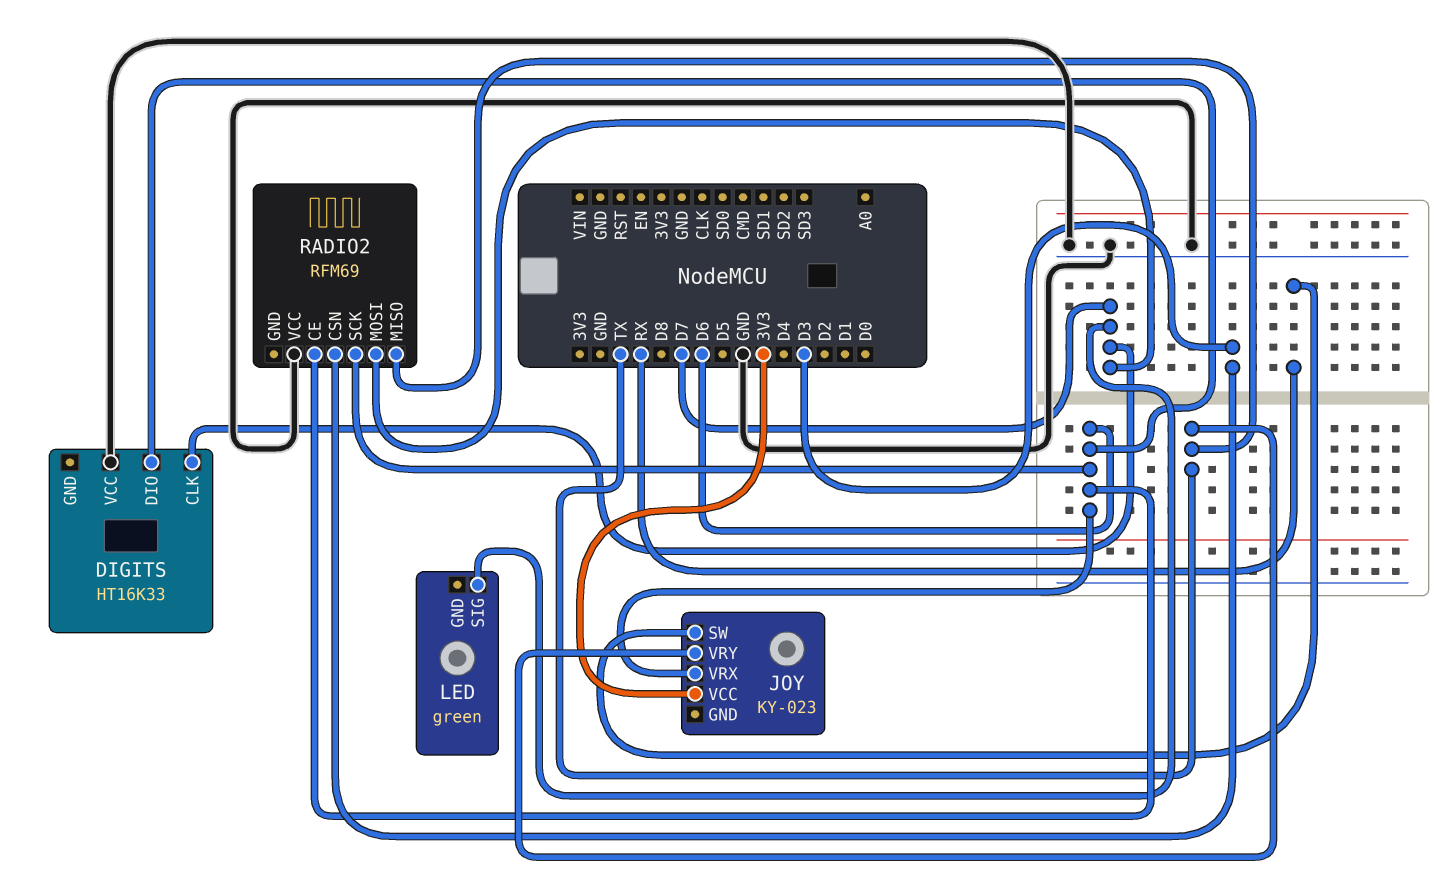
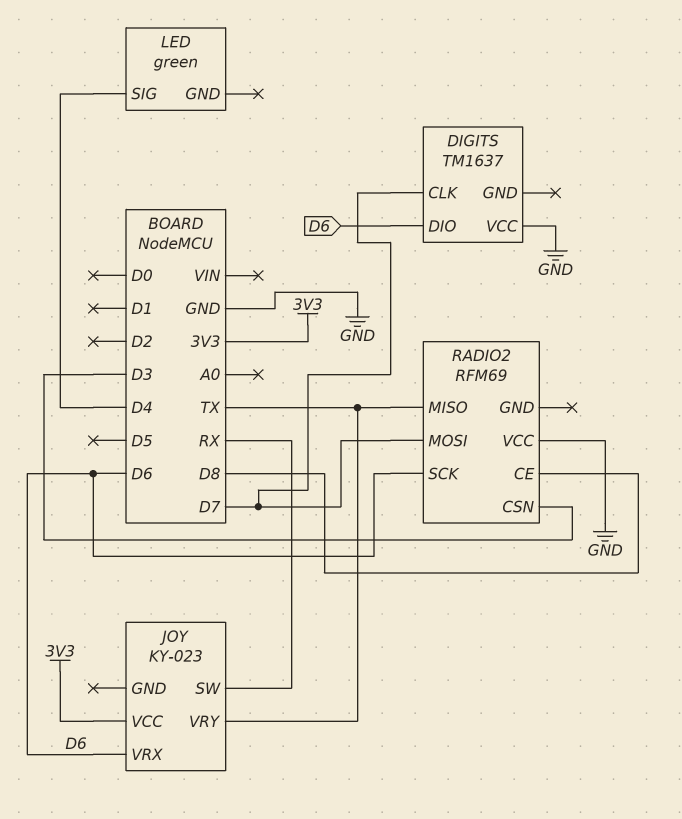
DIGITS: HT16K33 -> TM1637
LED pin SIG: D7 -> D4
RADIO2 pin CE: D6 -> D8

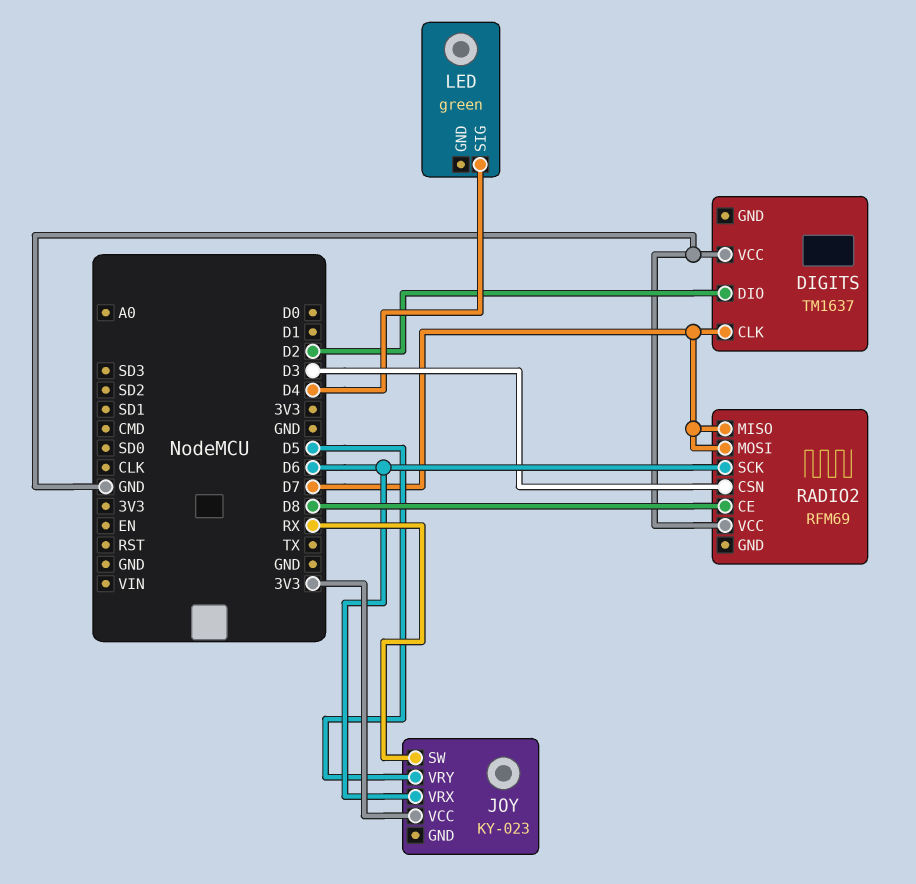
DIGITS pin DIO: D6 -> D2
JOY pin VRY: TX -> D5
RADIO2 pin MISO: TX -> D7

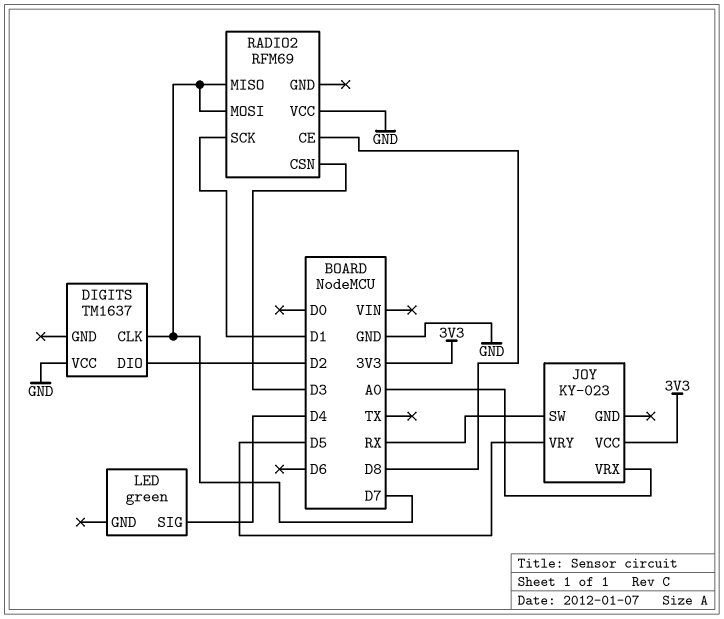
JOY pin VRX: D6 -> A0
RADIO2 pin SCK: D6 -> D1

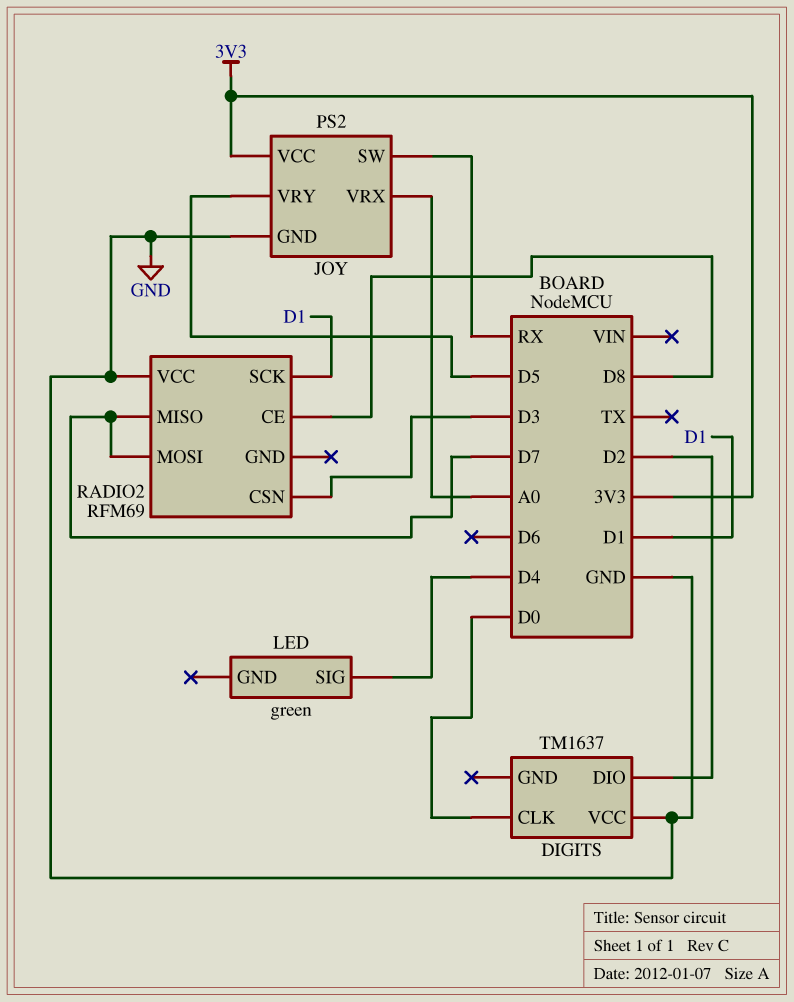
DIGITS pin CLK: D7 -> D0
JOY: KY-023 -> PS2
JOY pin GND: none -> GND

